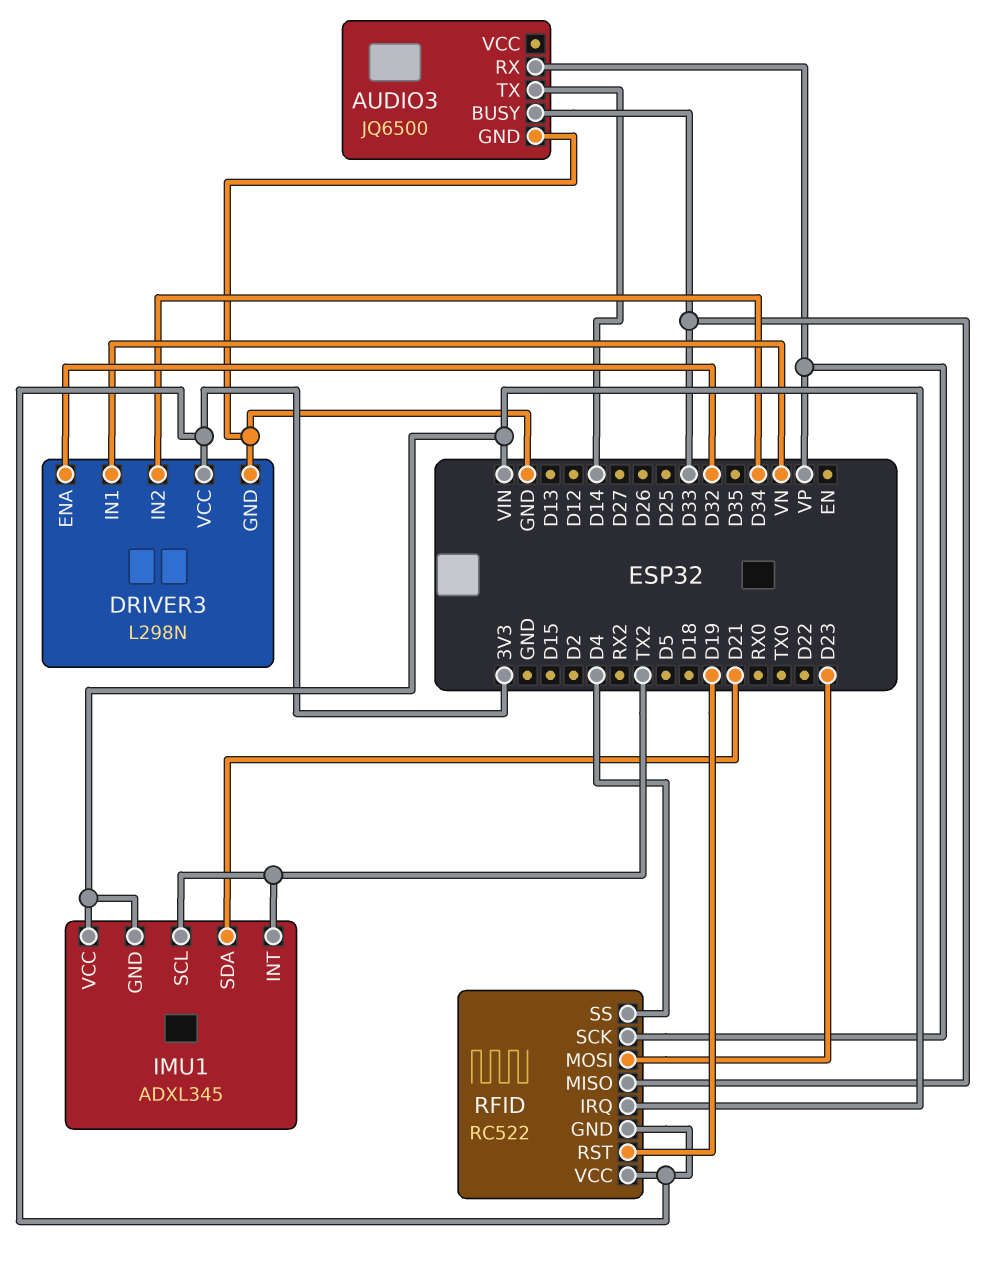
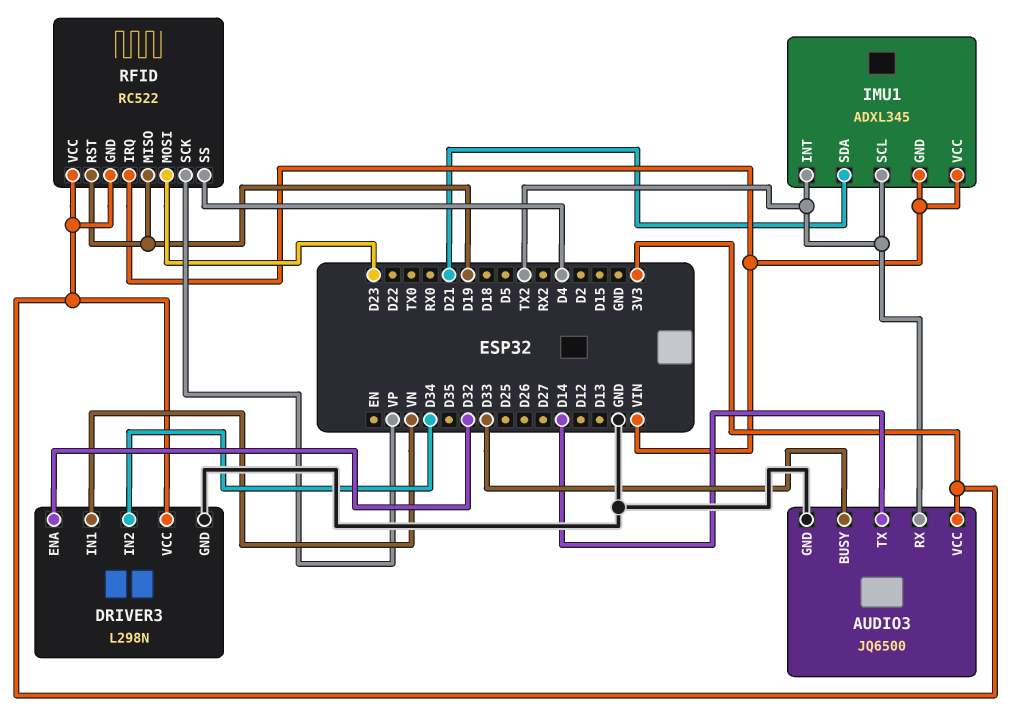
AUDIO3 pin RX: VP -> TX2
AUDIO3 pin VCC: none -> 3V3
RFID pin MISO: D33 -> D19

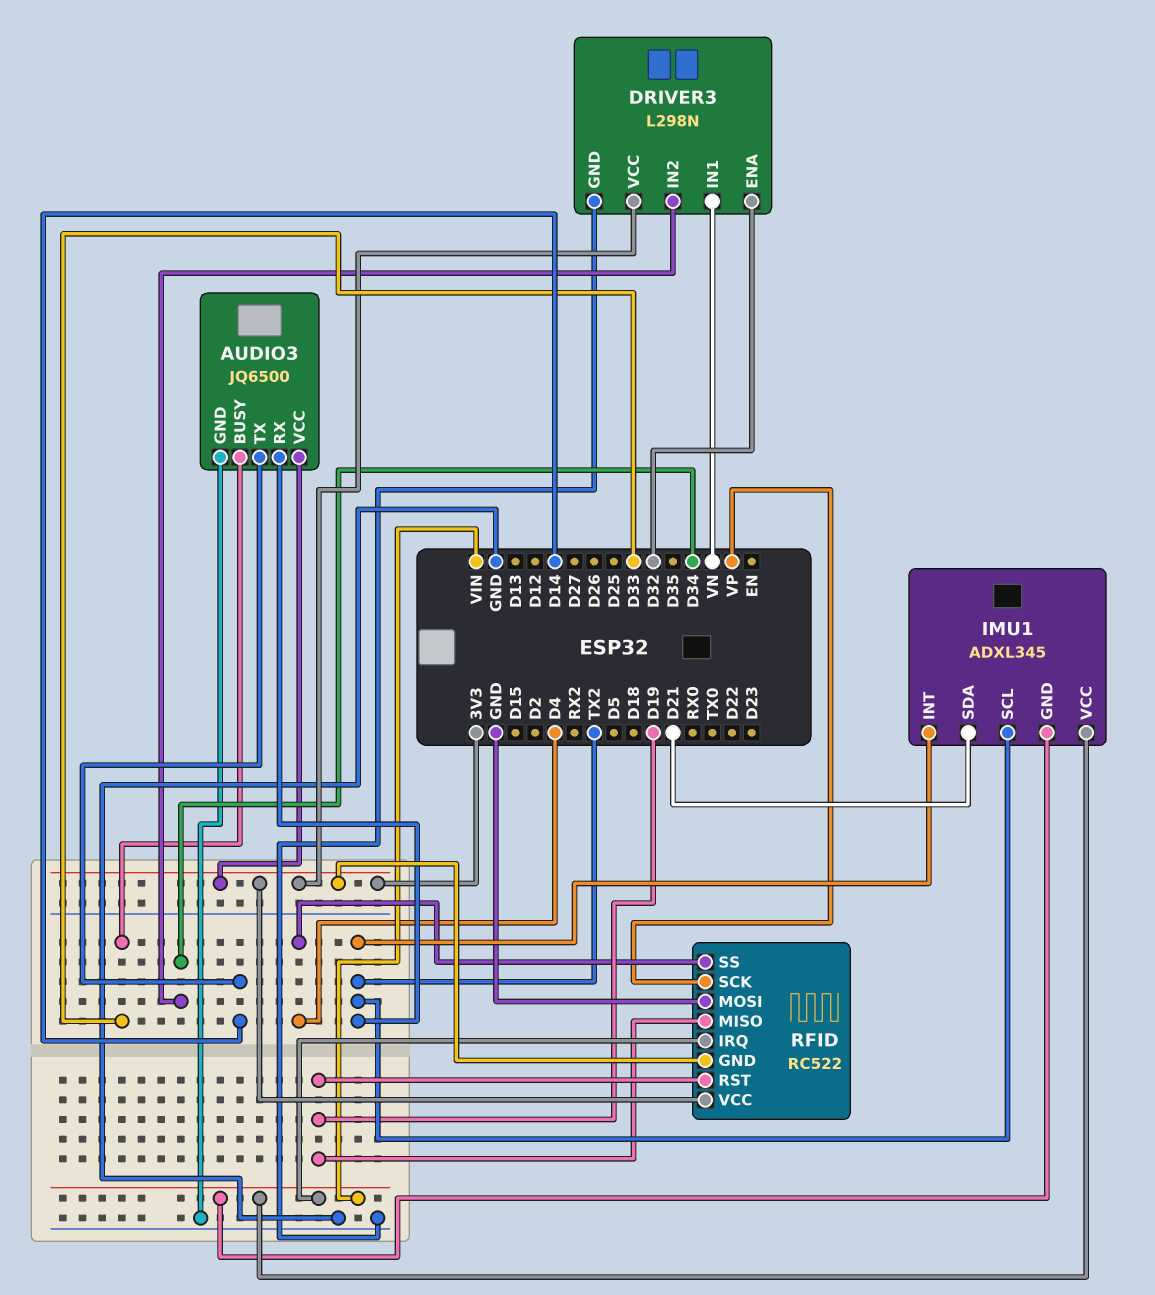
RFID pin MOSI: D23 -> GND

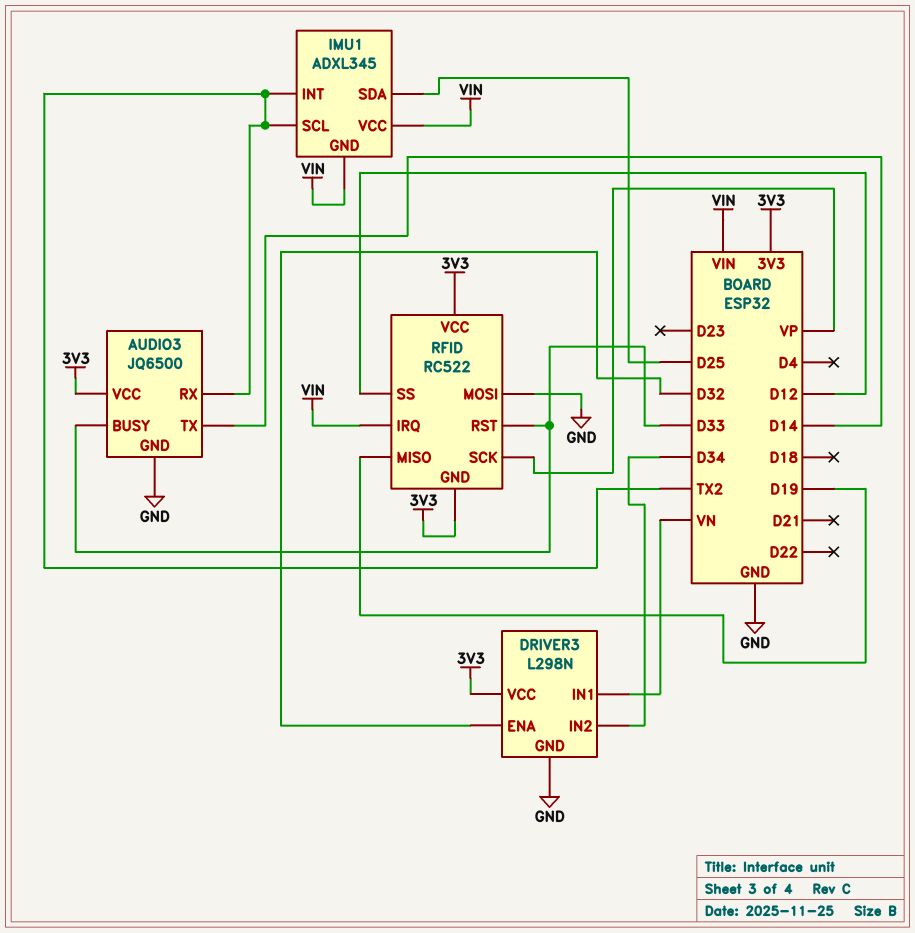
IMU1 pin SDA: D21 -> D25
RFID pin RST: D19 -> D33
RFID pin SS: D4 -> D12

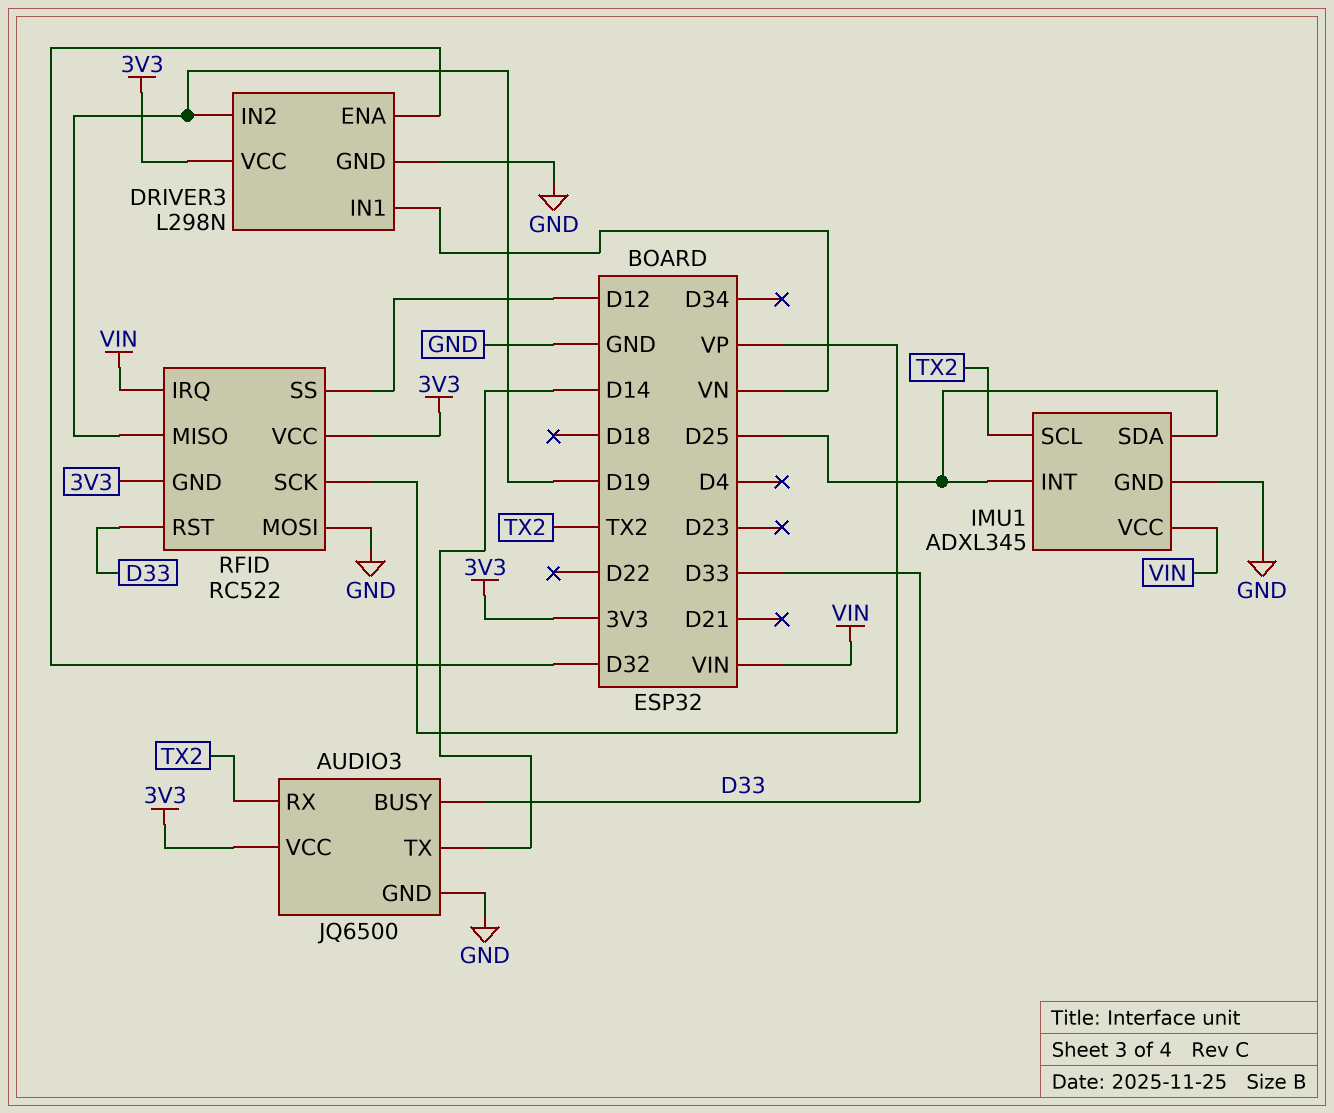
DRIVER3 pin IN2: D34 -> D19
IMU1 pin GND: VIN -> GND
IMU1 pin INT: TX2 -> D25

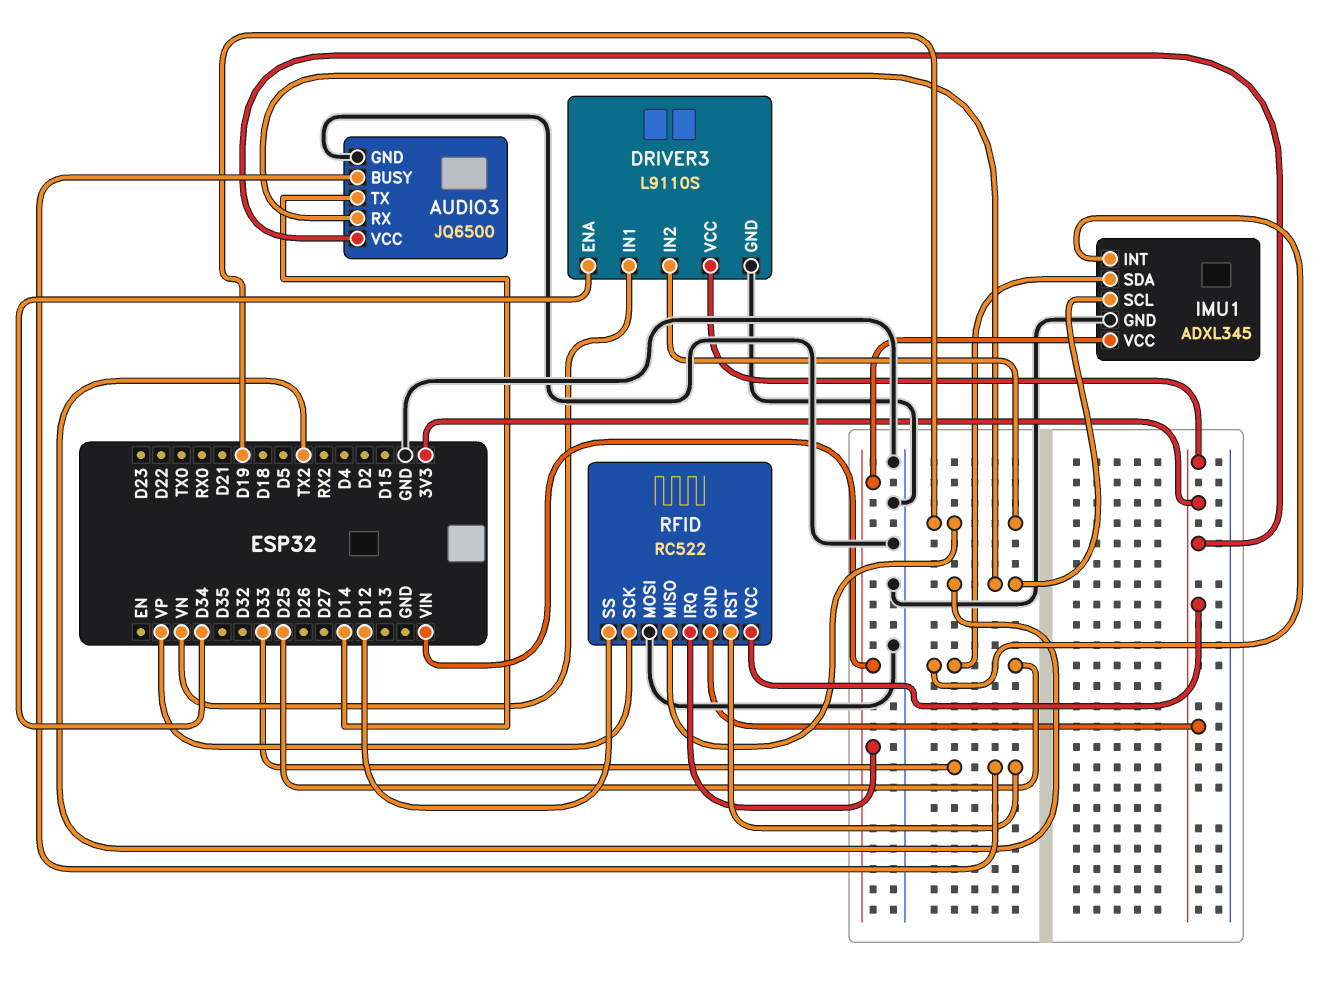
DRIVER3: L298N -> L9110S
DRIVER3 pin ENA: D32 -> D34

